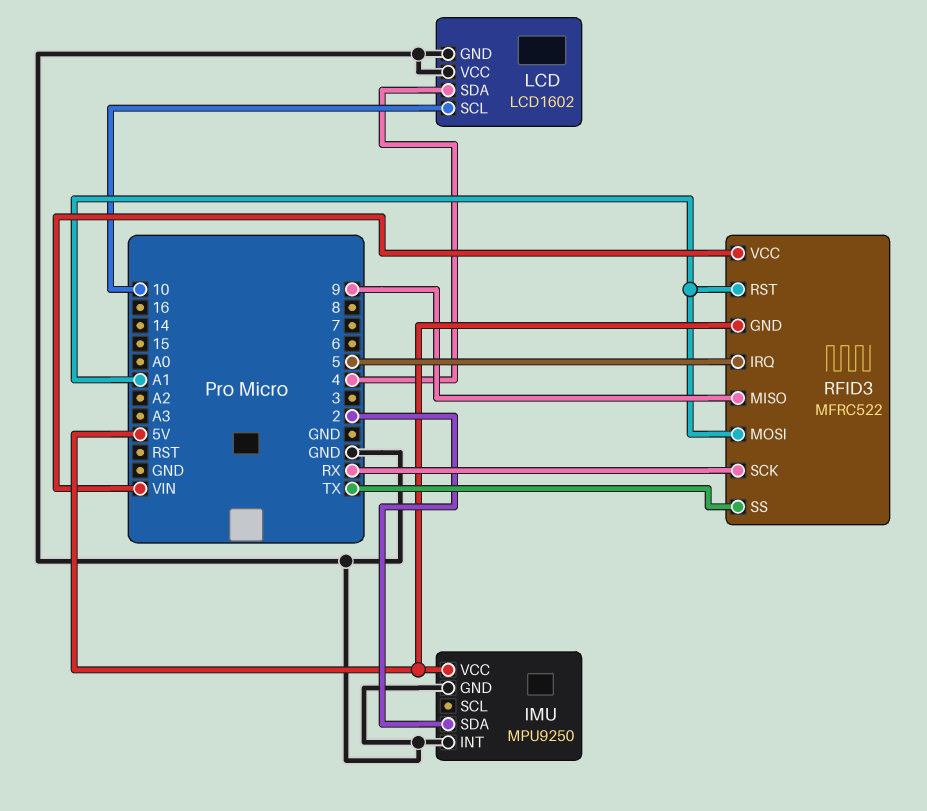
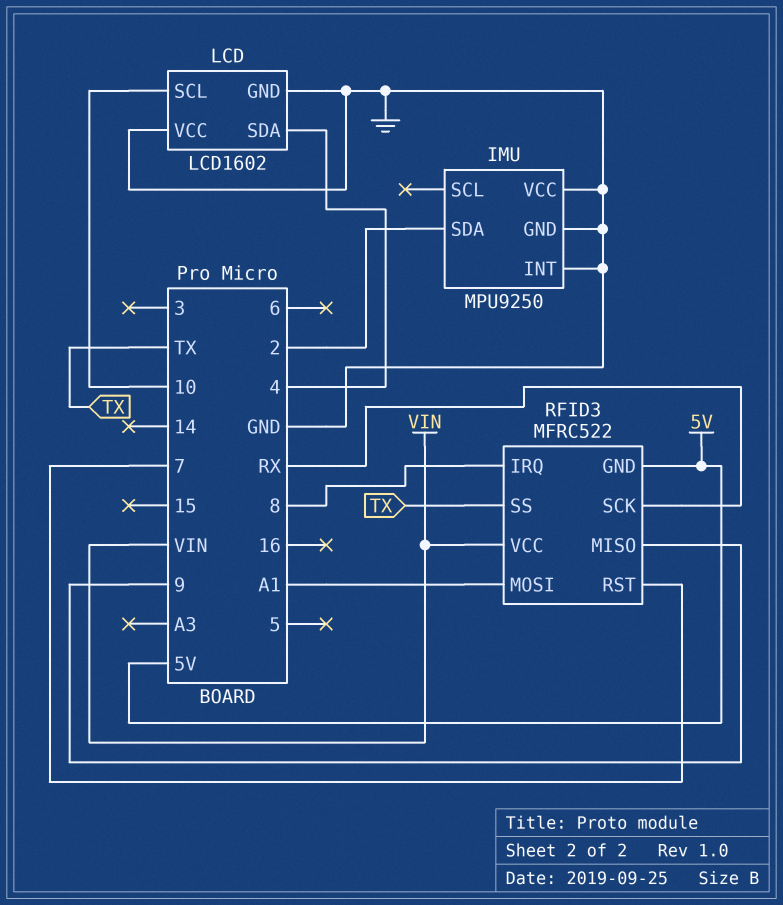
IMU pin VCC: 5V -> GND
RFID3 pin IRQ: 5 -> 8
RFID3 pin RST: A1 -> 7

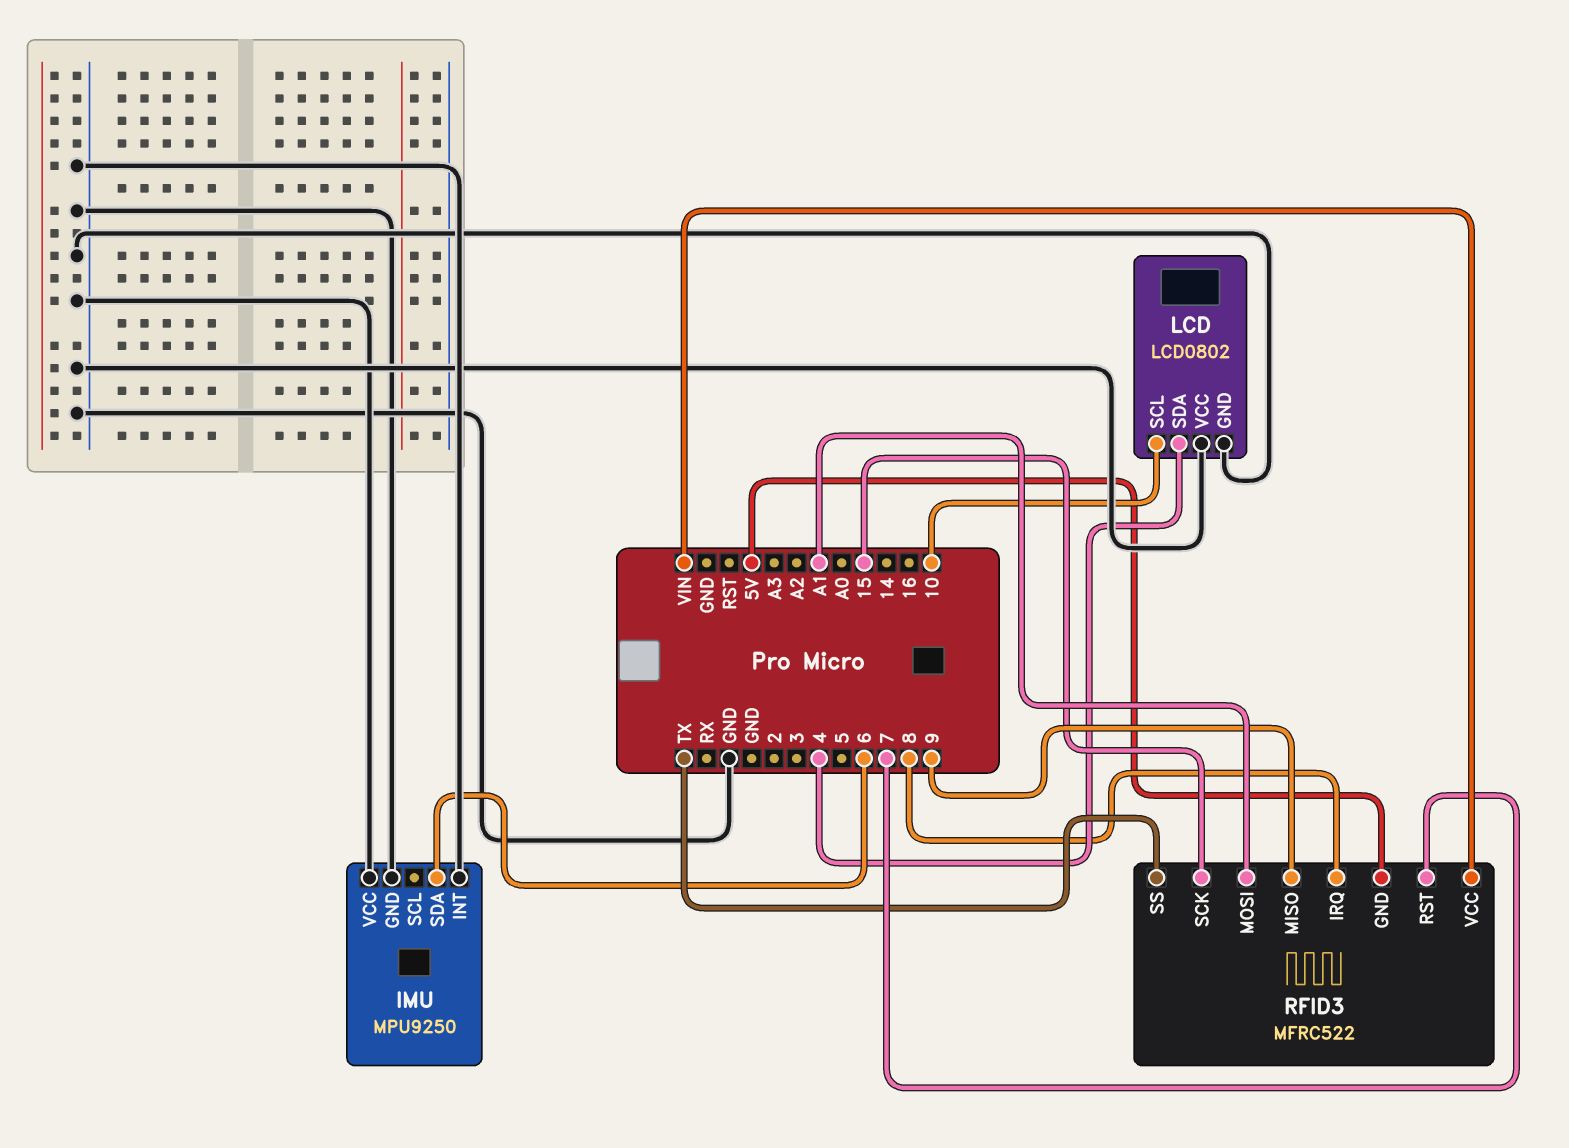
IMU pin SDA: 2 -> 6
LCD: LCD1602 -> LCD0802
RFID3 pin SCK: RX -> 15

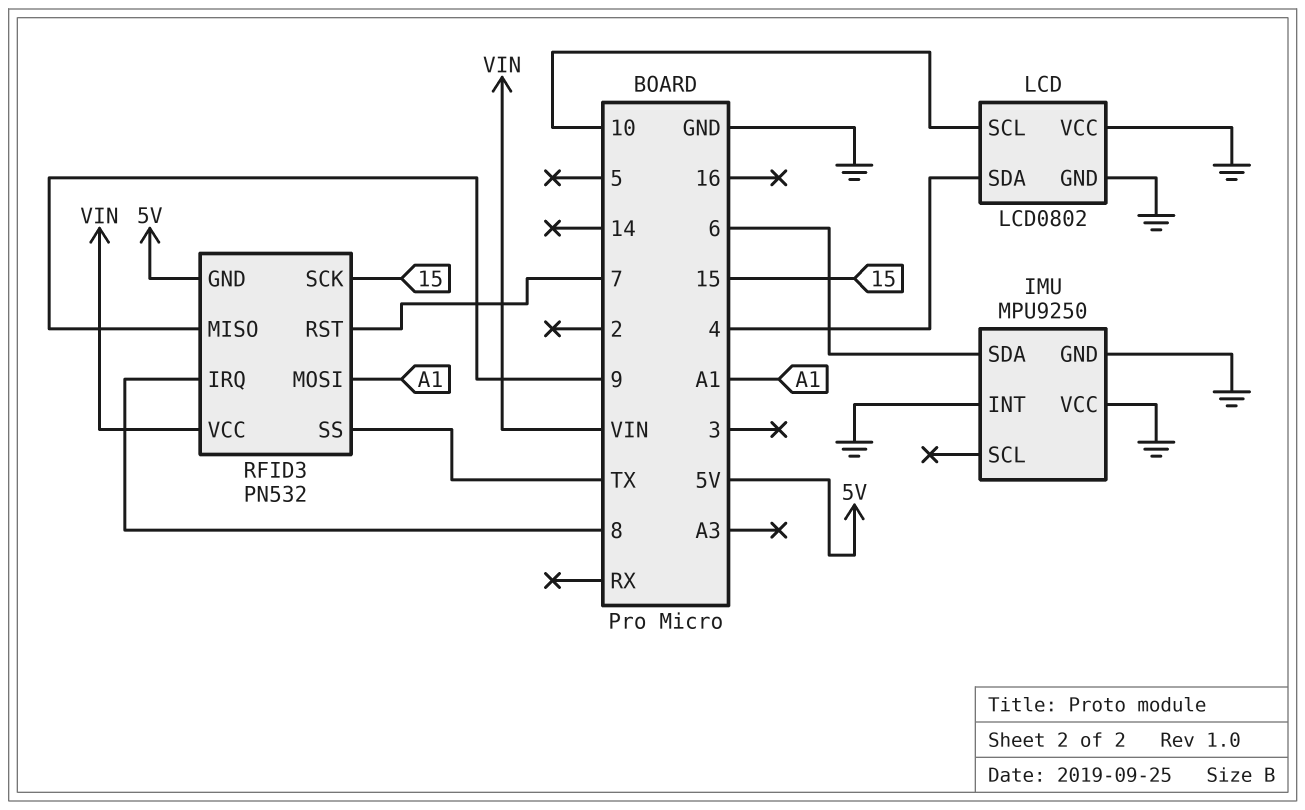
RFID3: MFRC522 -> PN532

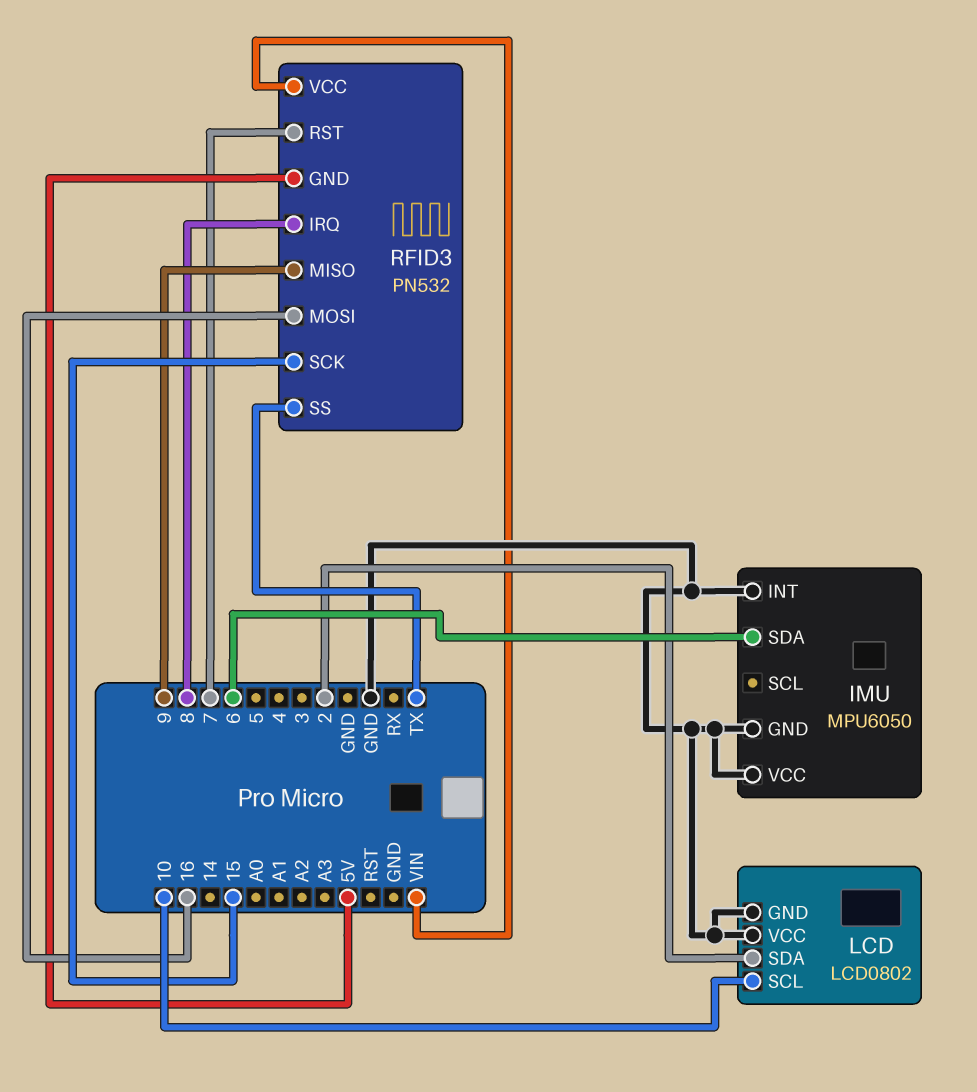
IMU: MPU9250 -> MPU6050
LCD pin SDA: 4 -> 2
RFID3 pin MOSI: A1 -> 16

